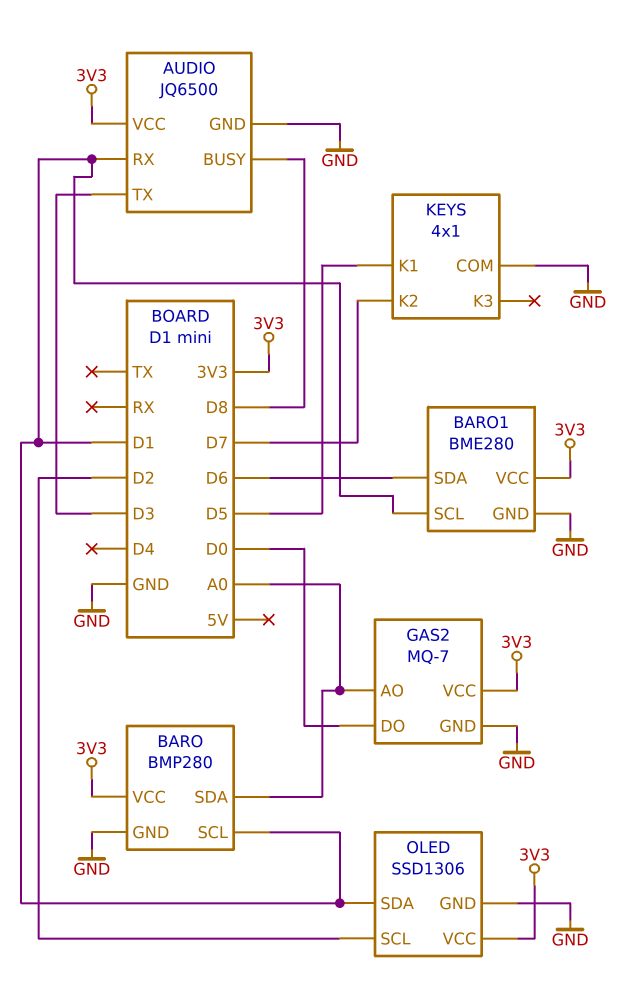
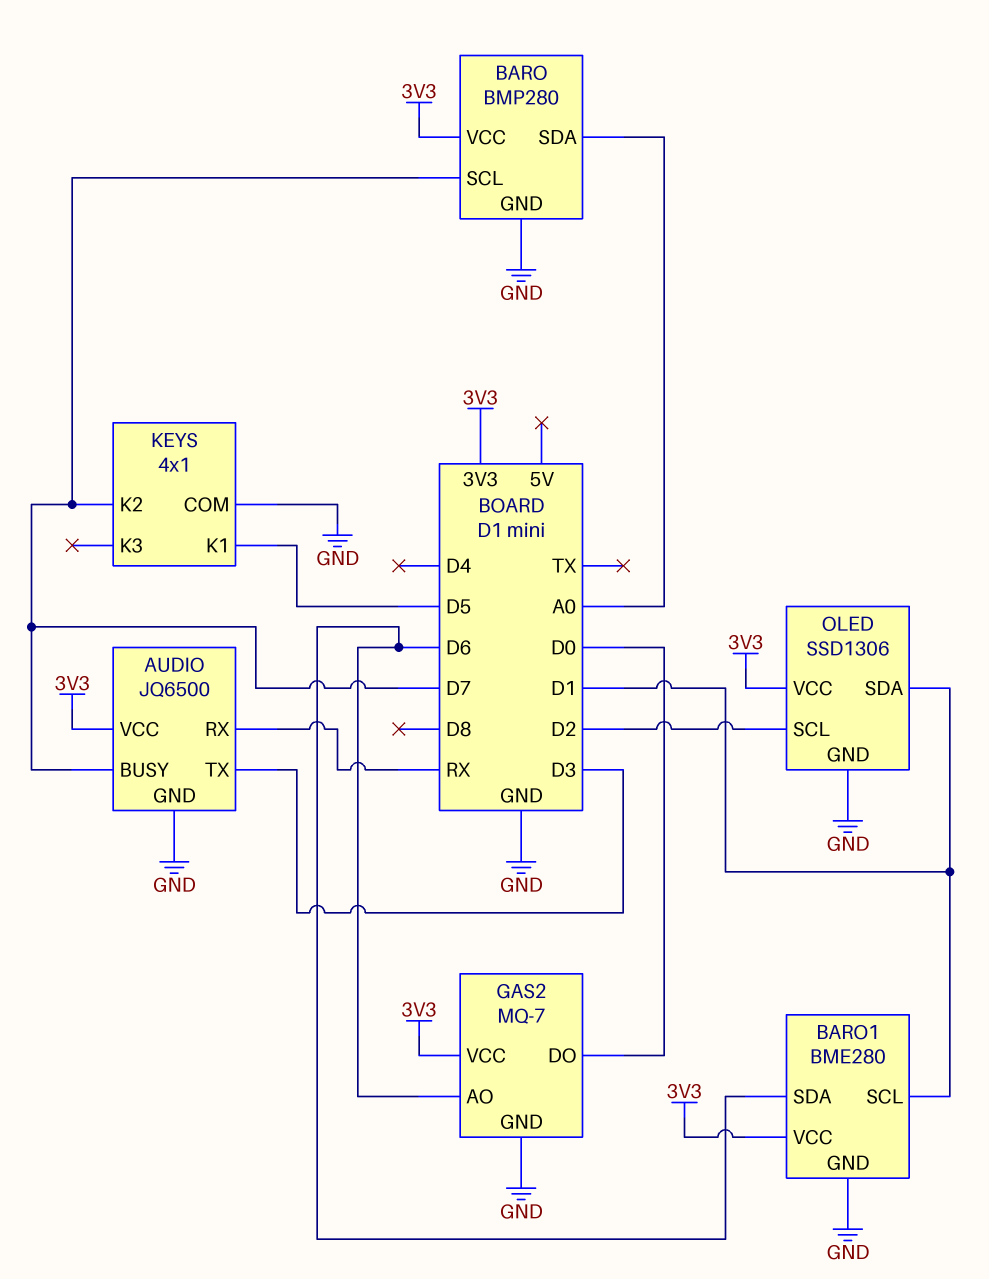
AUDIO pin BUSY: D8 -> D7
AUDIO pin RX: D1 -> RX
BARO pin SCL: D1 -> D7
GAS2 pin AO: A0 -> D6

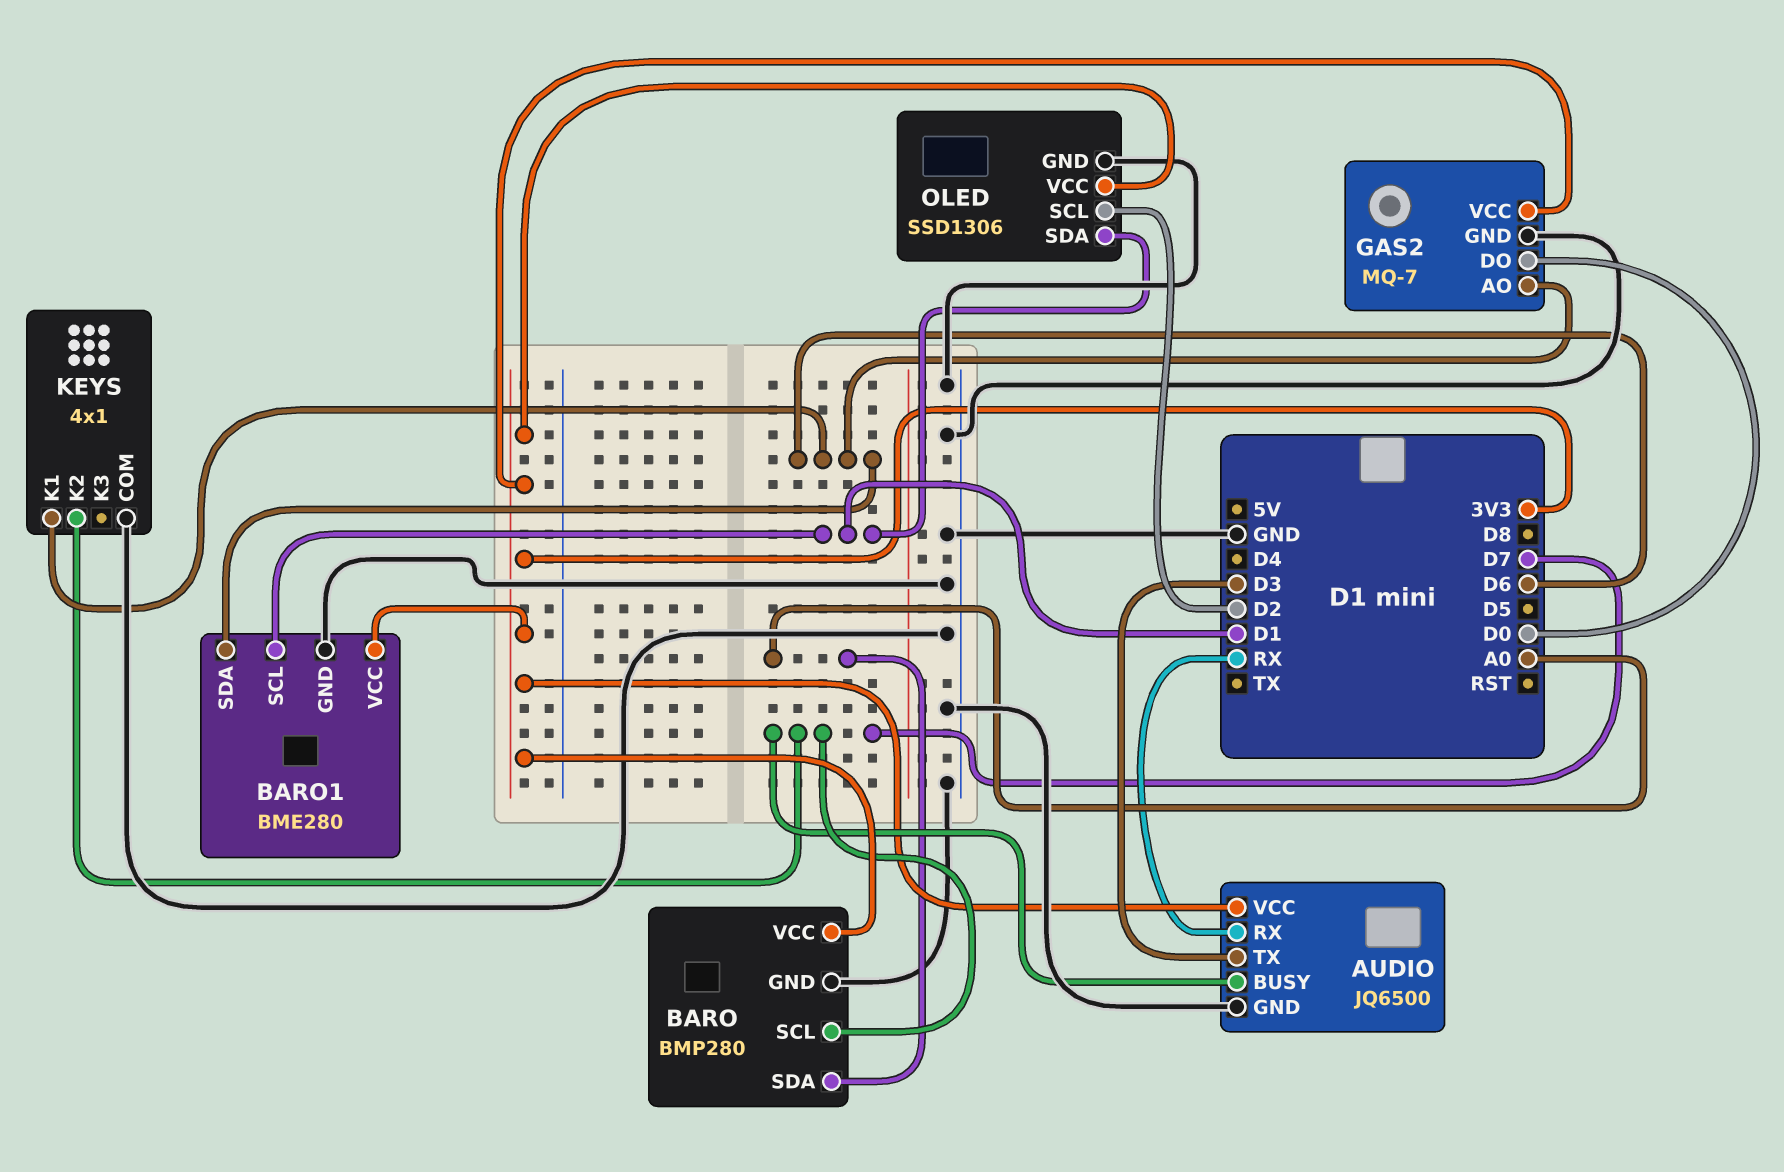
KEYS pin K1: D5 -> D6

